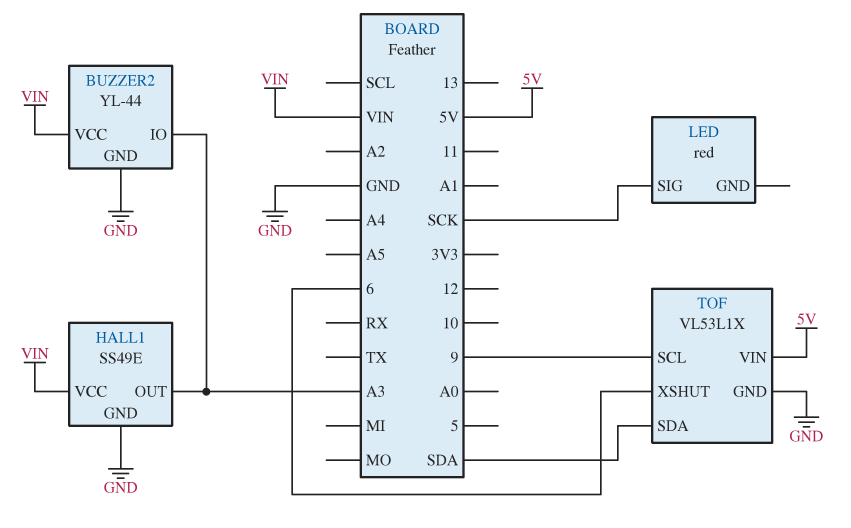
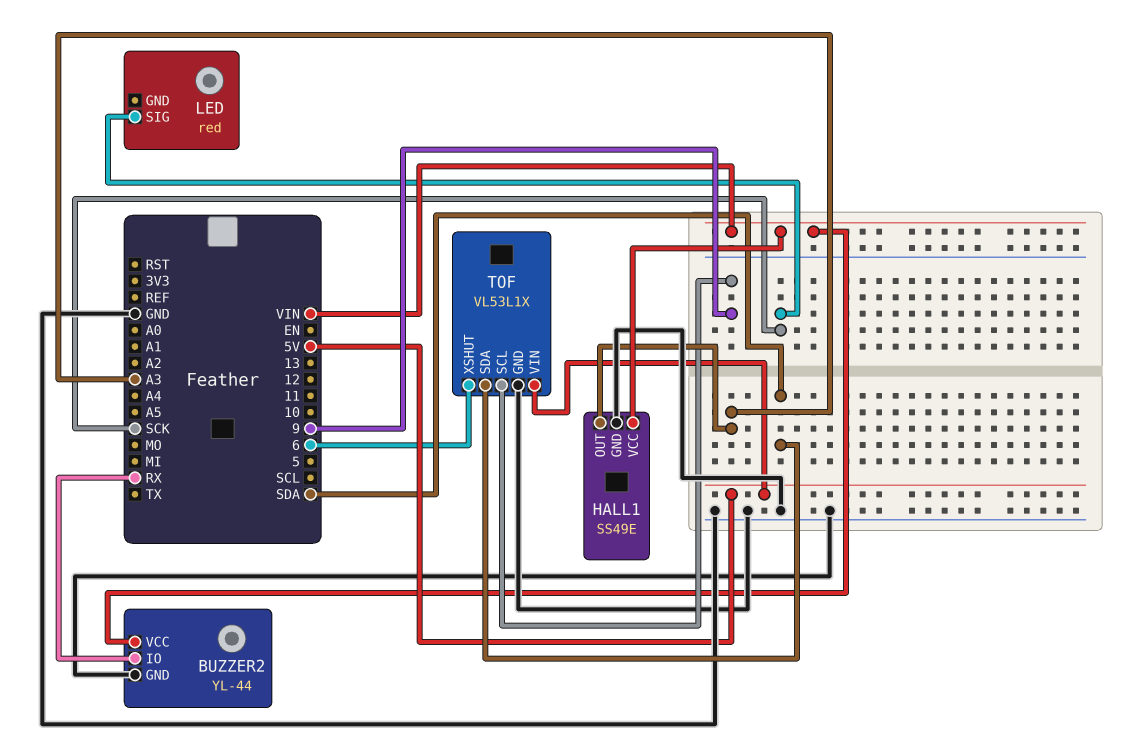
BUZZER2 pin IO: A3 -> RX

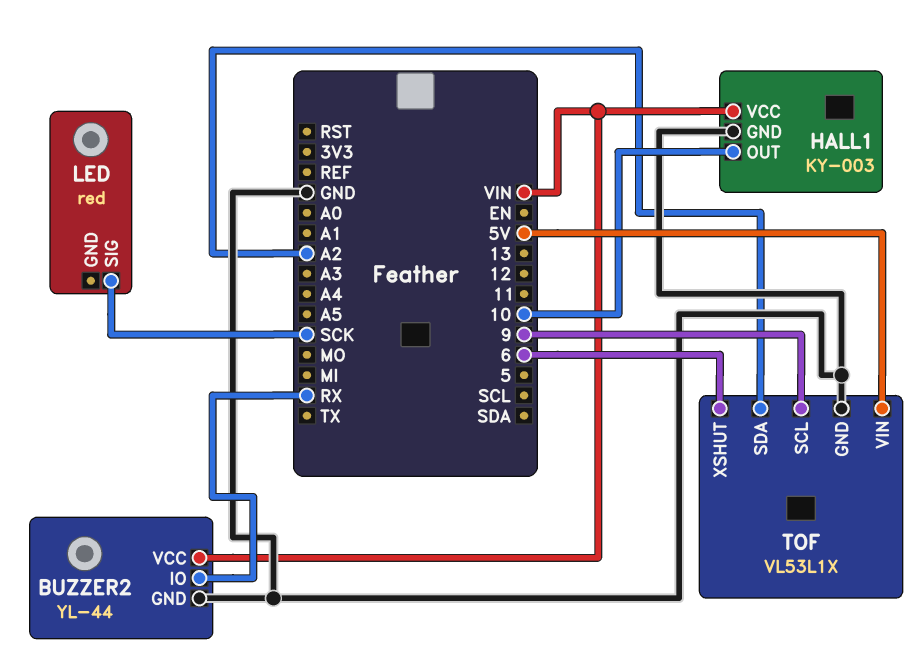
HALL1: SS49E -> KY-003
HALL1 pin OUT: A3 -> 10
TOF pin SDA: SDA -> A2

